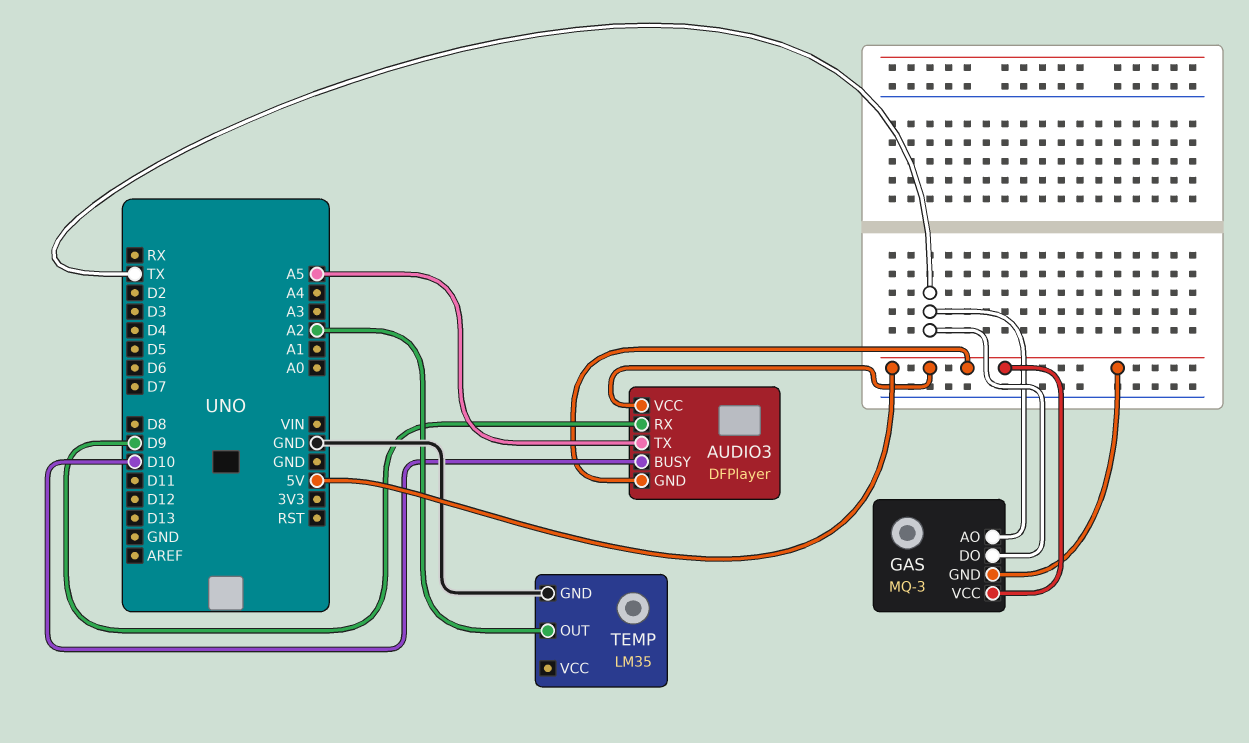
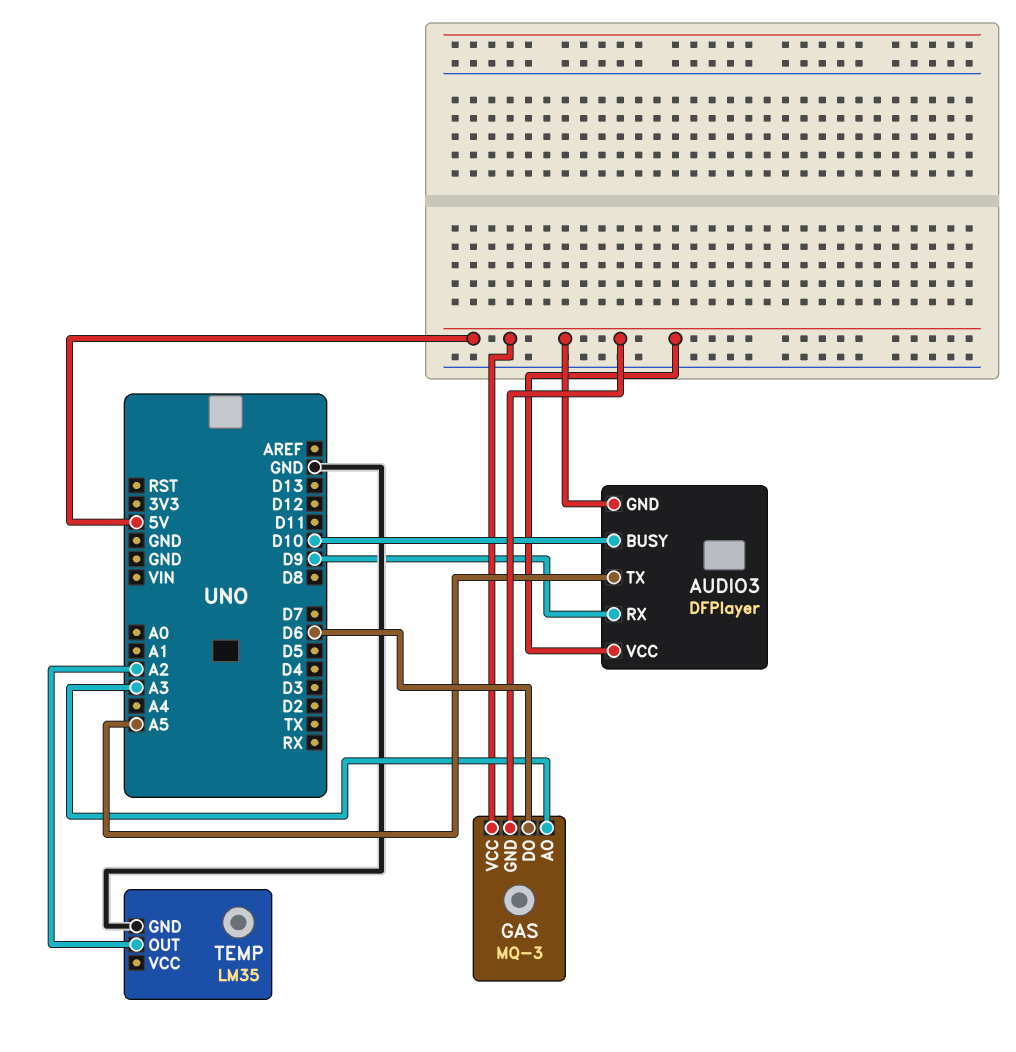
GAS pin AO: TX -> A3
GAS pin DO: TX -> D6

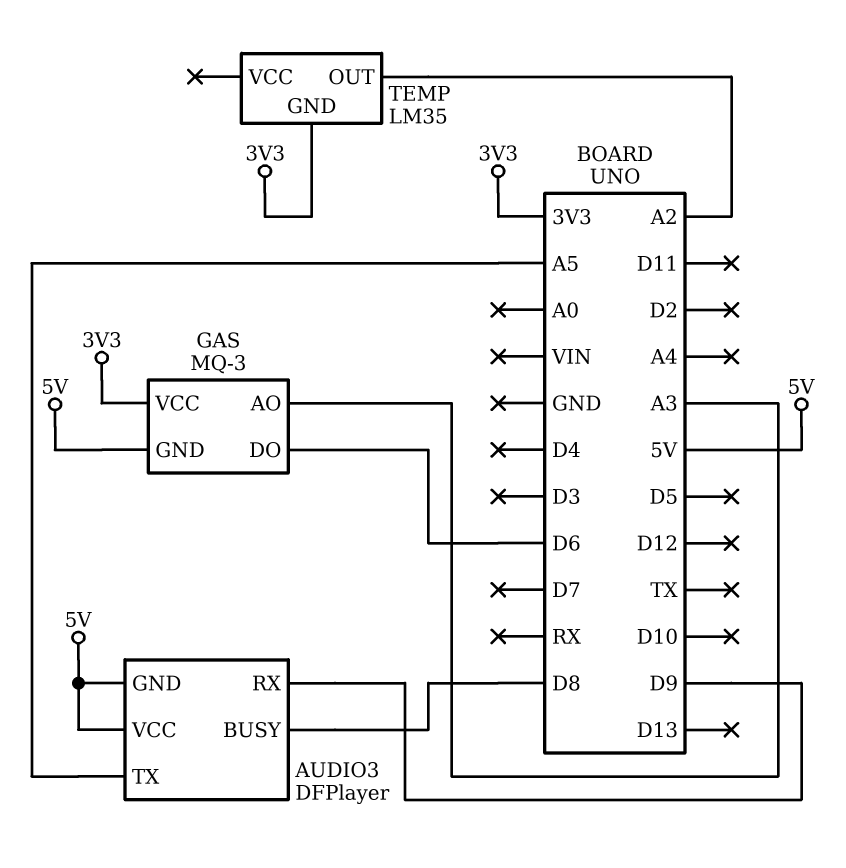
AUDIO3 pin BUSY: D10 -> D8
GAS pin VCC: 5V -> 3V3
TEMP pin GND: GND -> 3V3

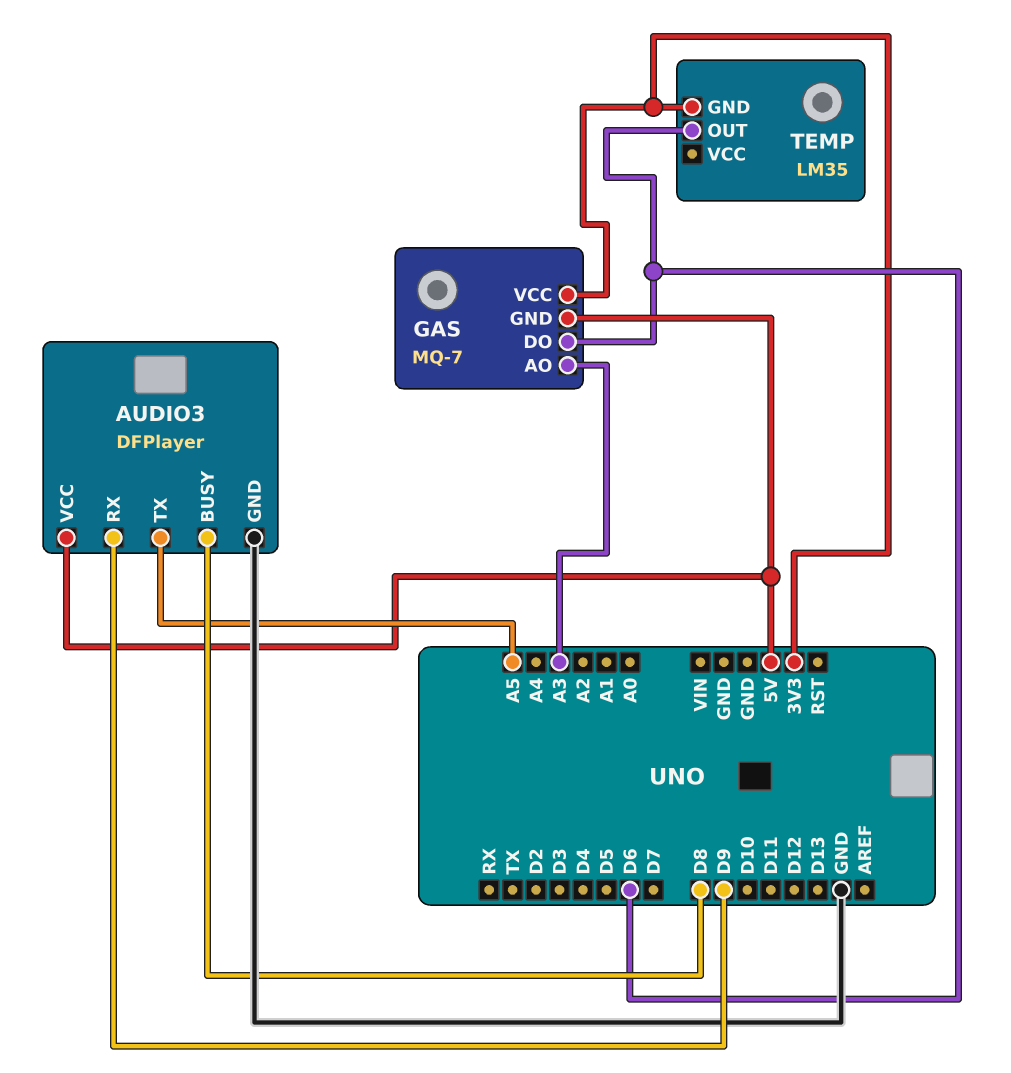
AUDIO3 pin GND: 5V -> GND
GAS: MQ-3 -> MQ-7
TEMP pin OUT: A2 -> D6

